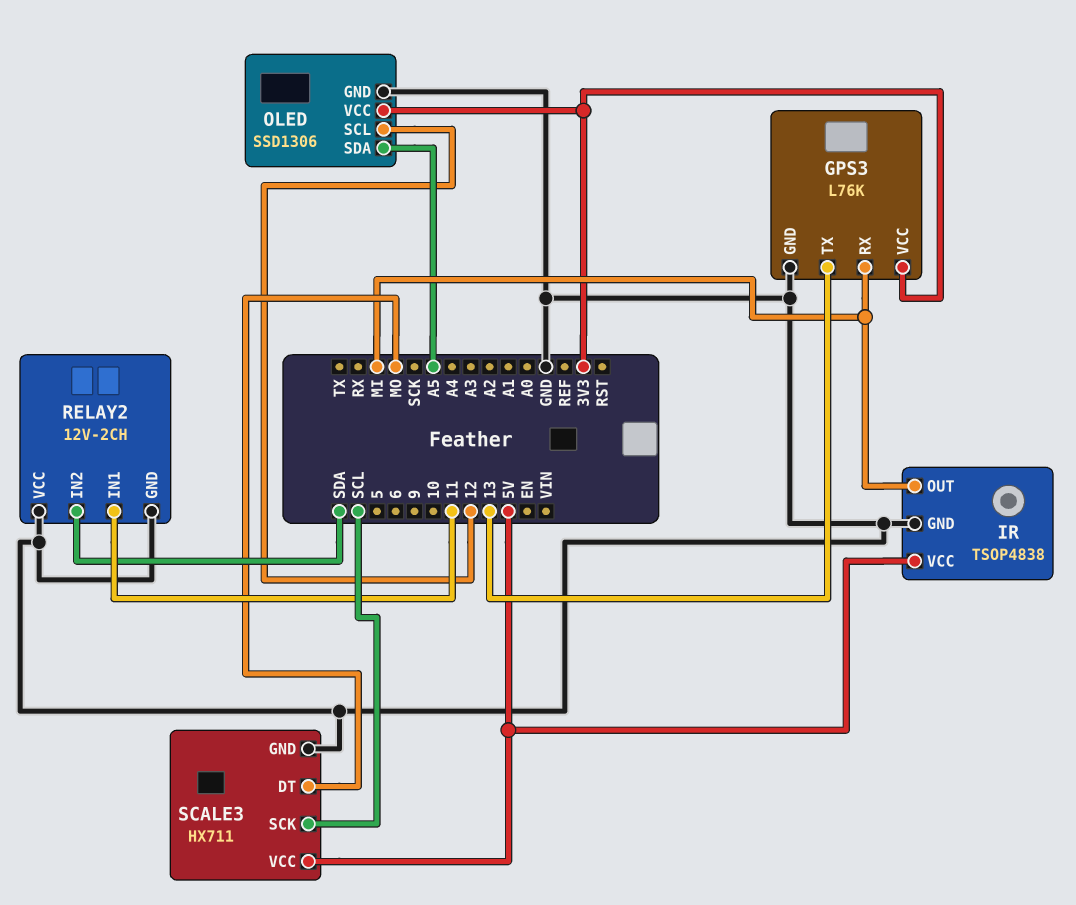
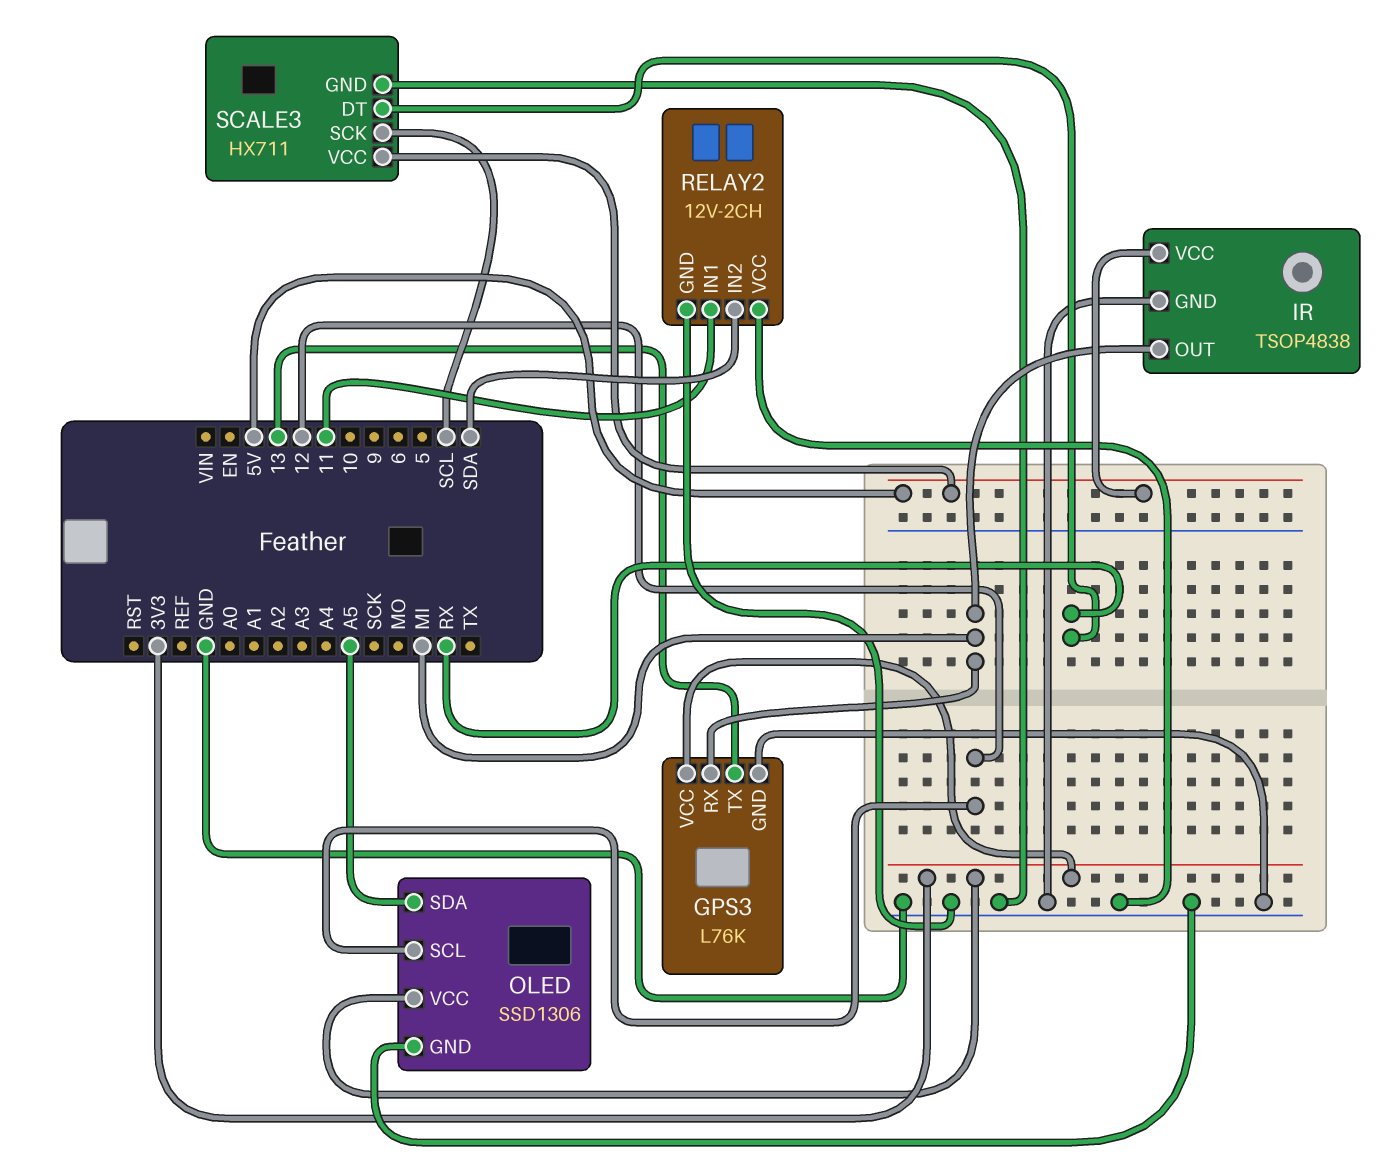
SCALE3 pin DT: MO -> RX

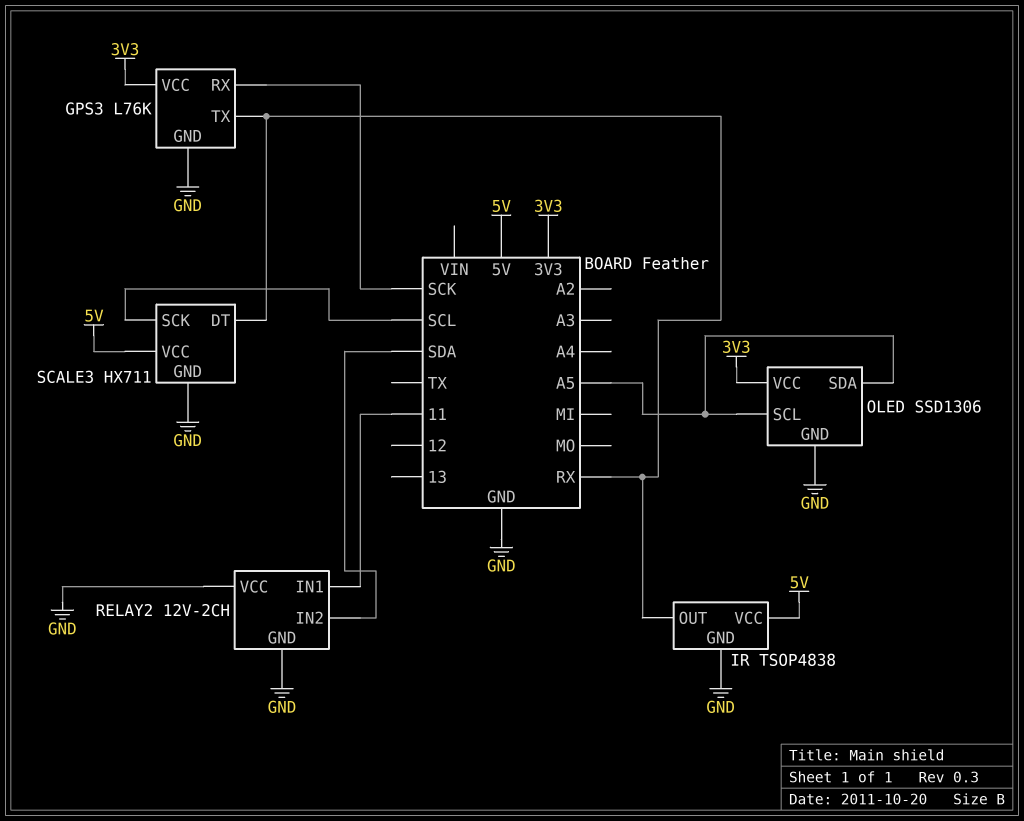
GPS3 pin RX: MI -> SCK
GPS3 pin TX: 13 -> RX
IR pin OUT: MI -> RX
OLED pin SCL: 12 -> A5

